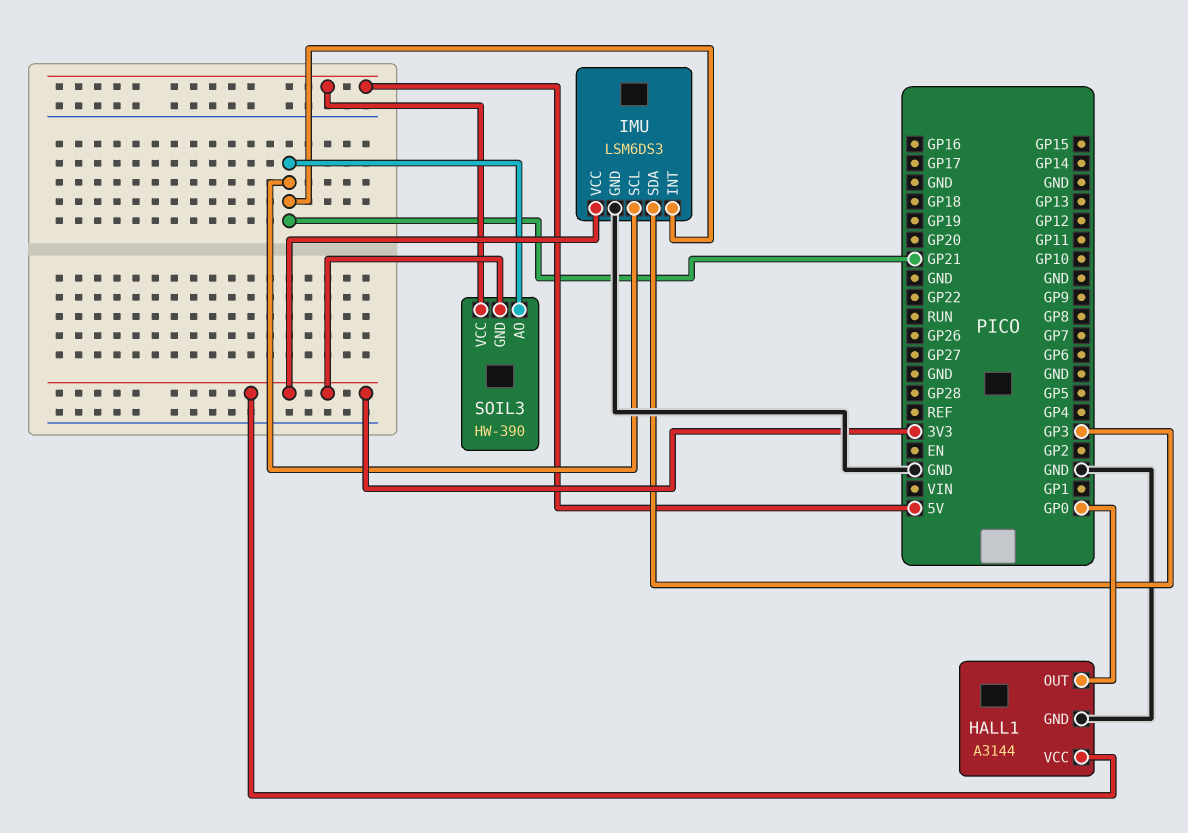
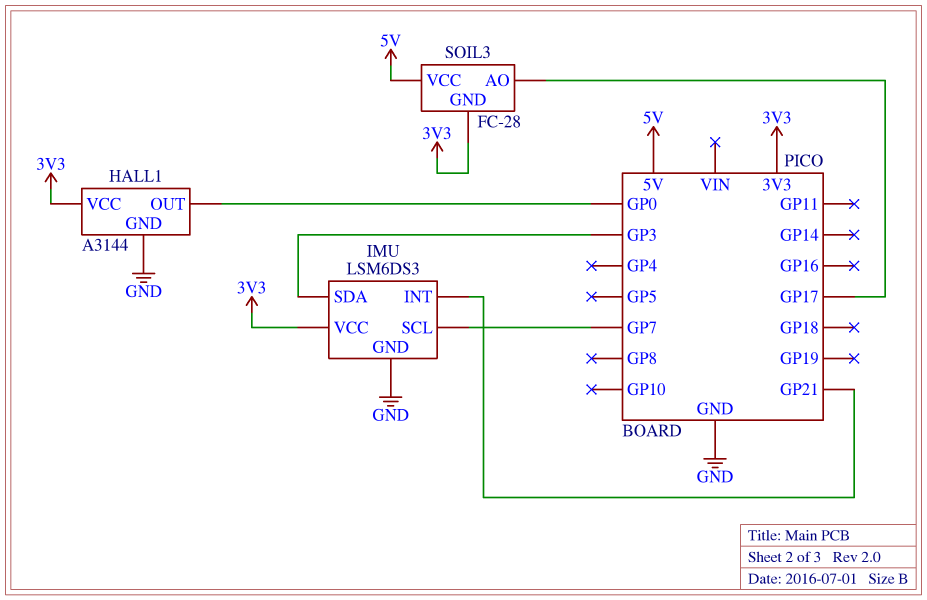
IMU pin SCL: GP21 -> GP7
SOIL3: HW-390 -> FC-28
SOIL3 pin AO: GP21 -> GP17

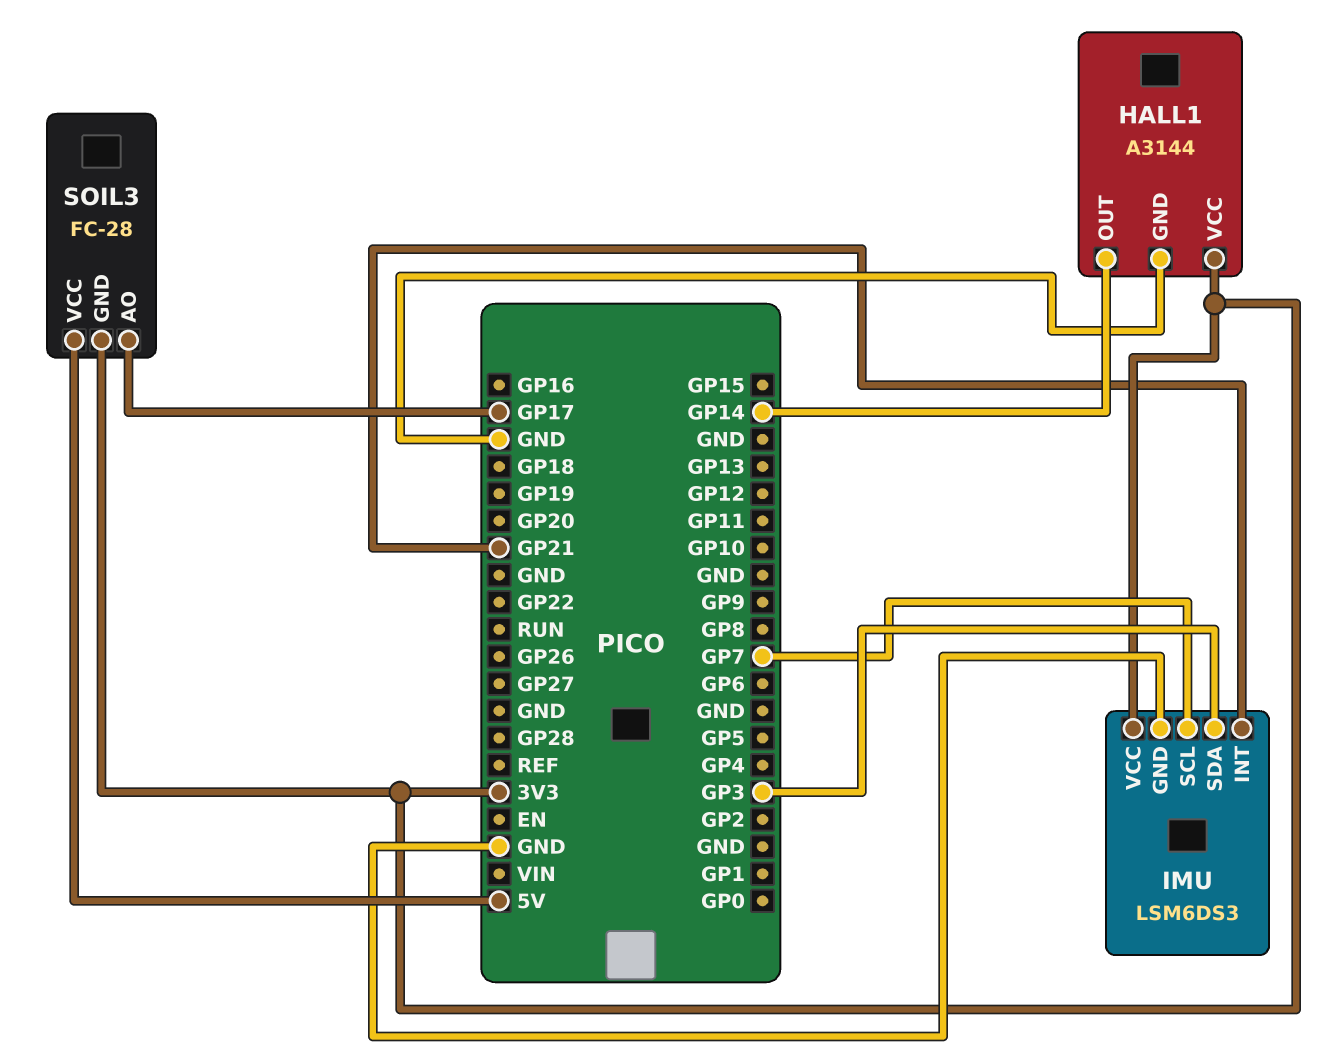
HALL1 pin OUT: GP0 -> GP14

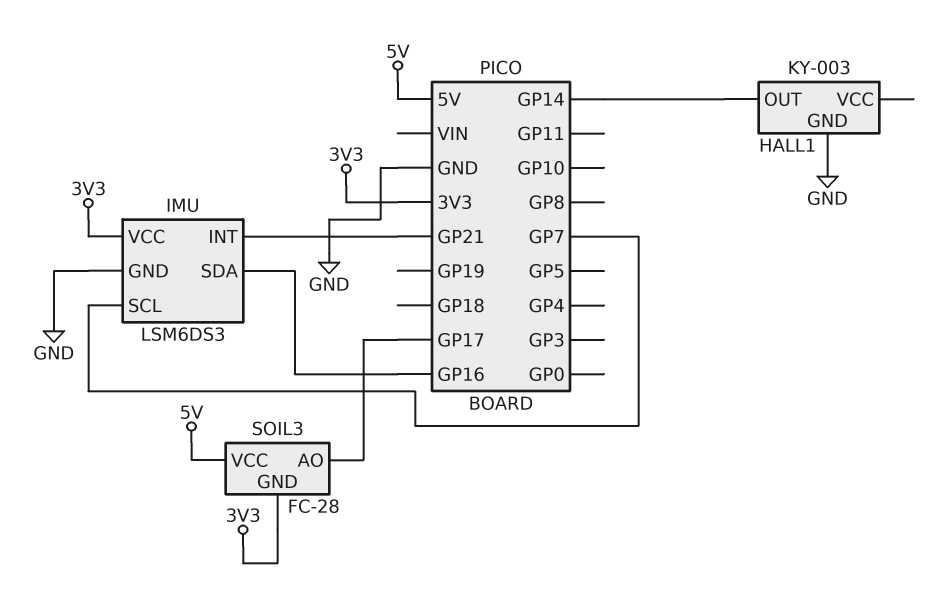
HALL1: A3144 -> KY-003
HALL1 pin VCC: 3V3 -> none
IMU pin SDA: GP3 -> GP16

